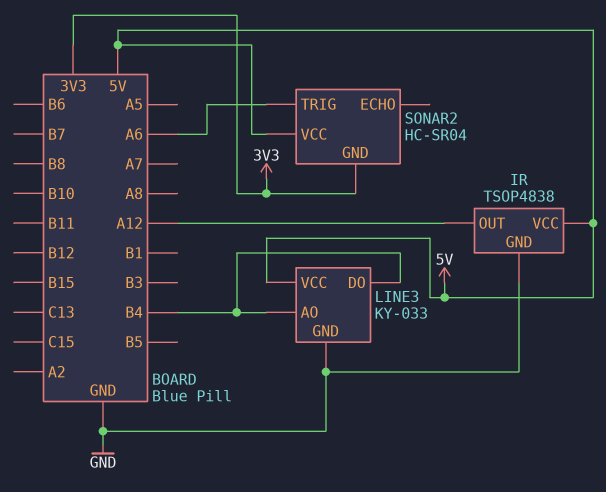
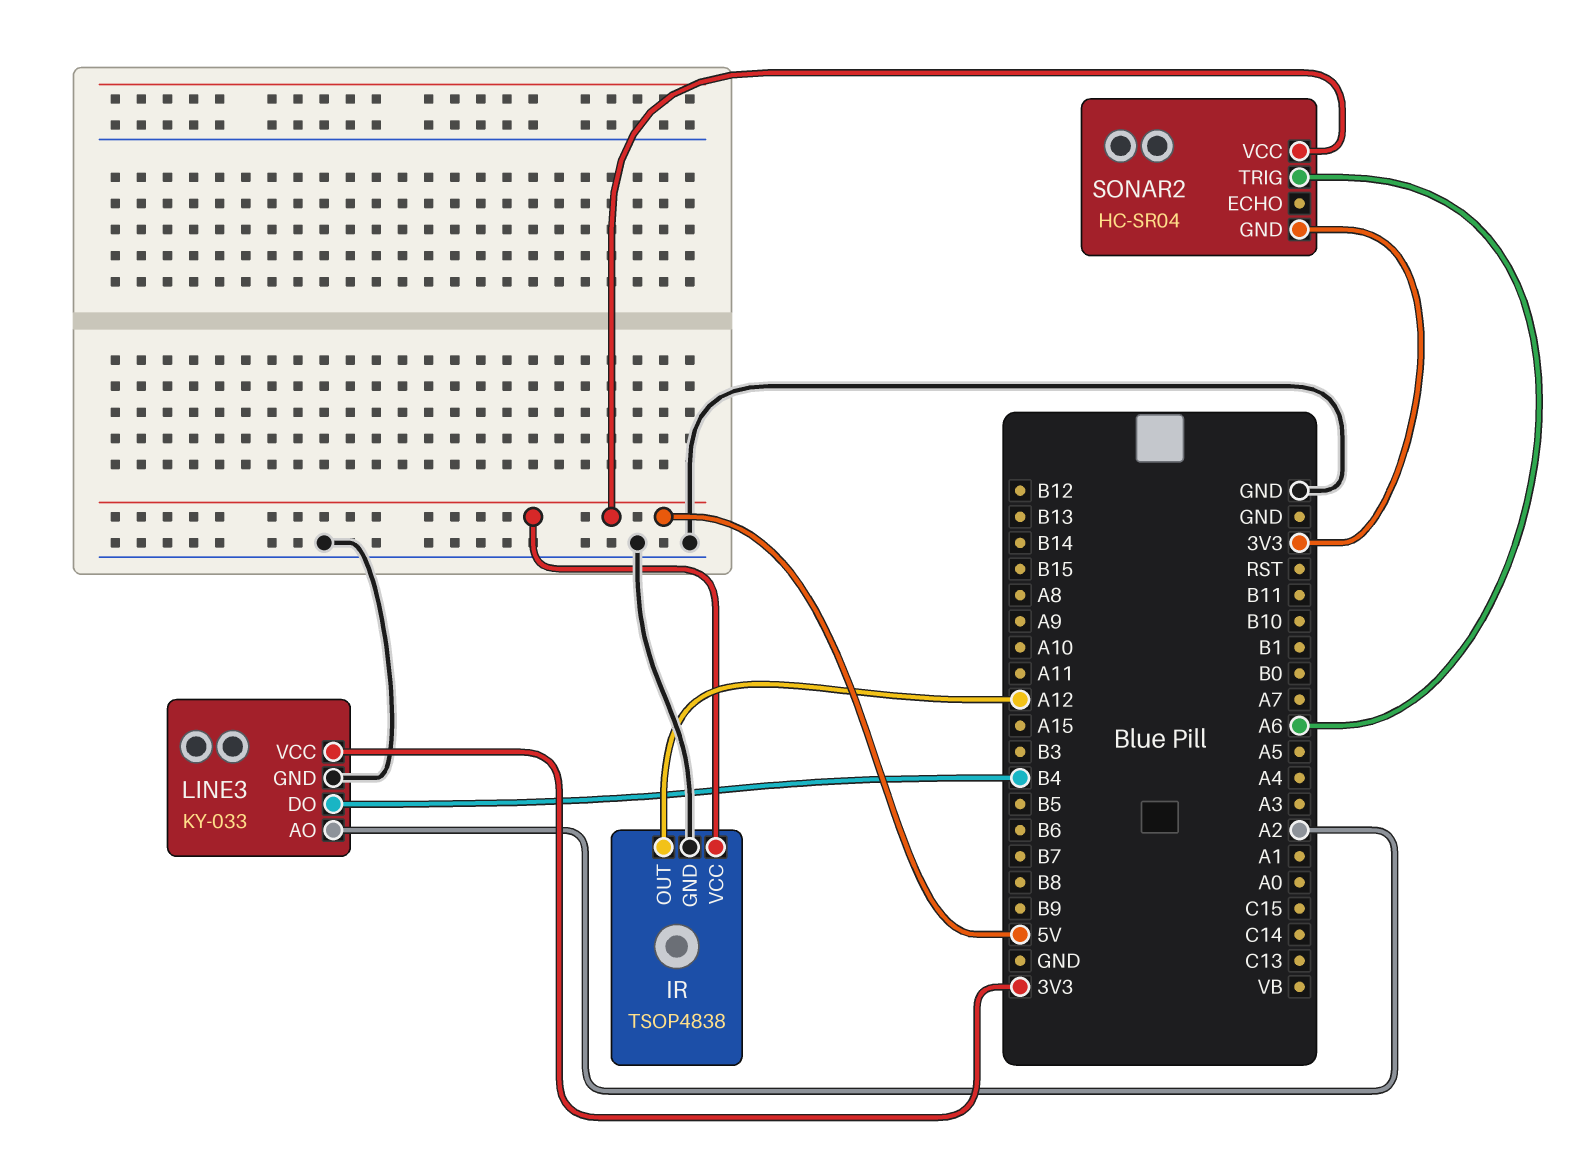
LINE3 pin AO: B4 -> A2
LINE3 pin VCC: 5V -> 3V3

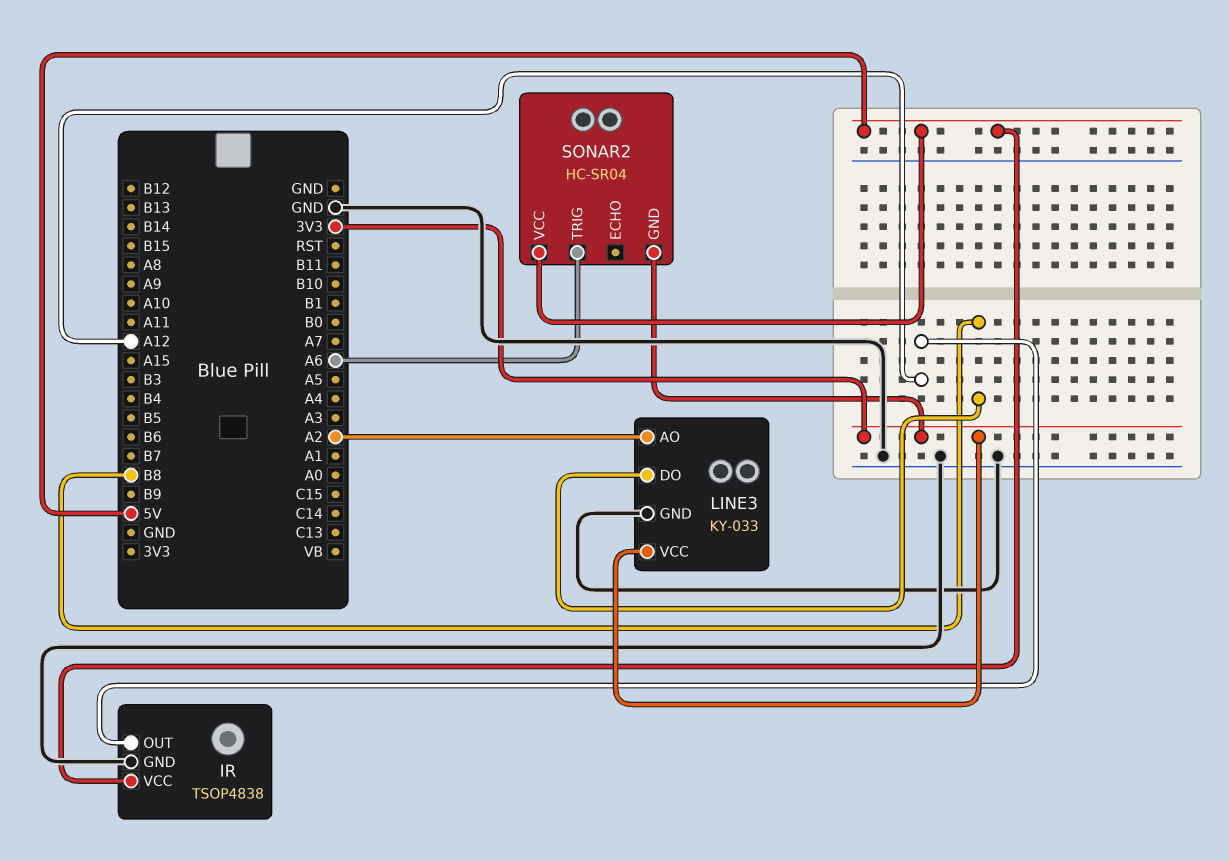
LINE3 pin DO: B4 -> B8

